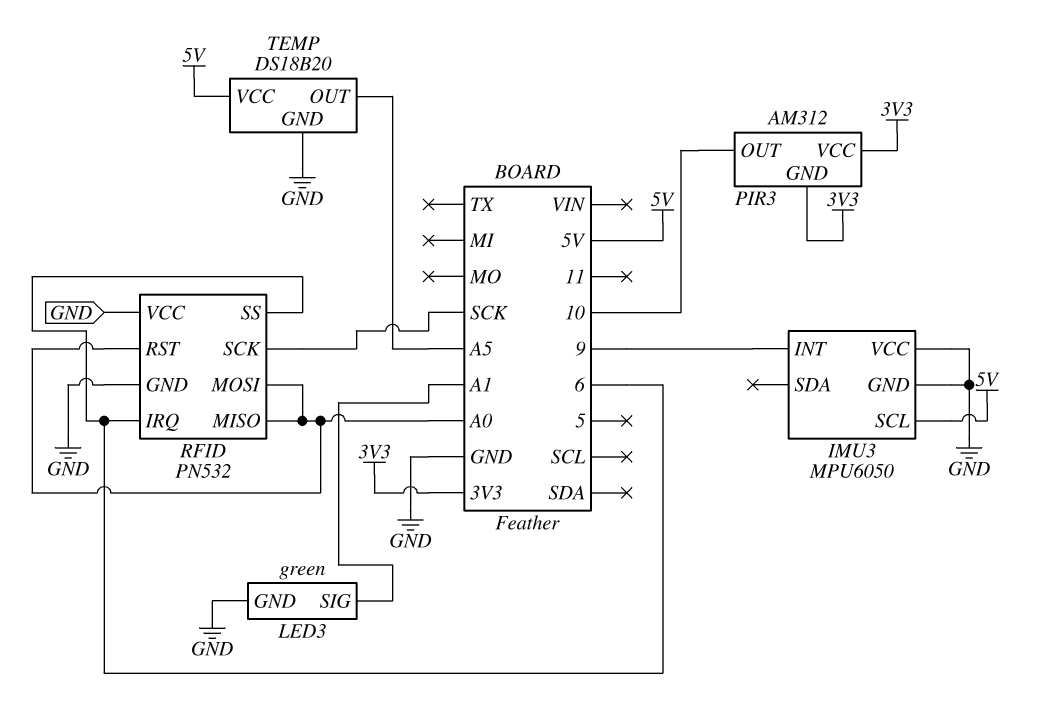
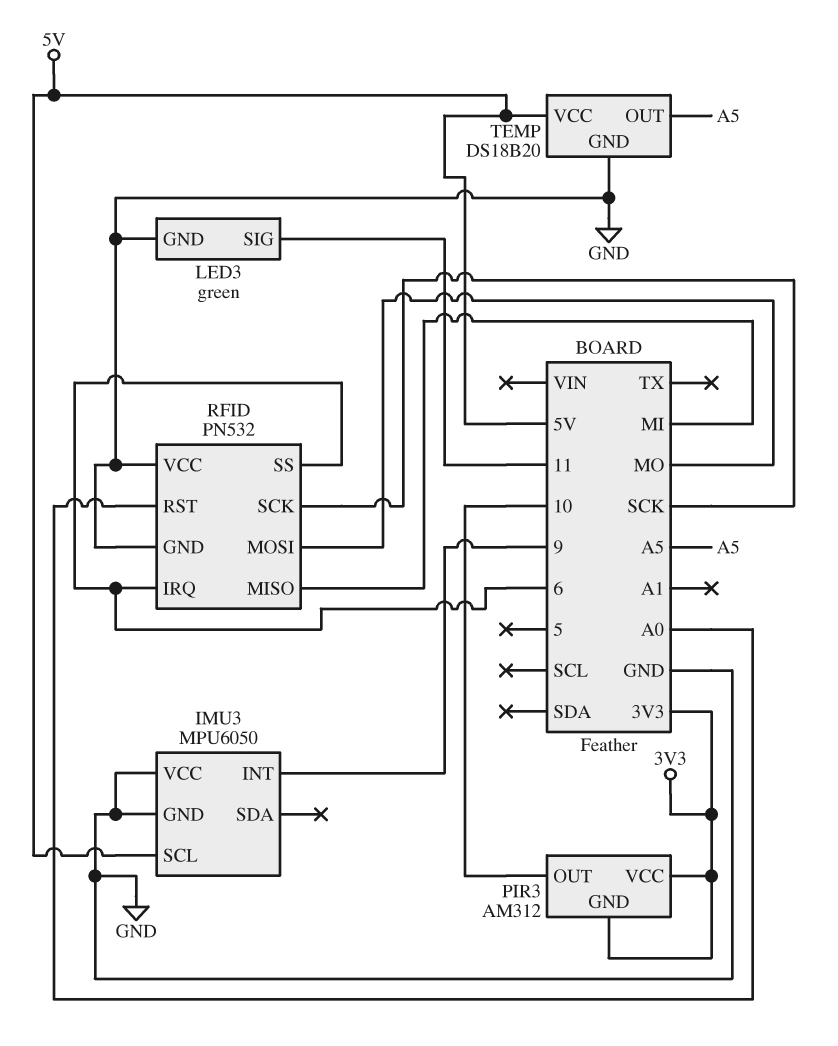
LED3 pin SIG: A1 -> 11
RFID pin MISO: A0 -> MI
RFID pin MOSI: A0 -> MO

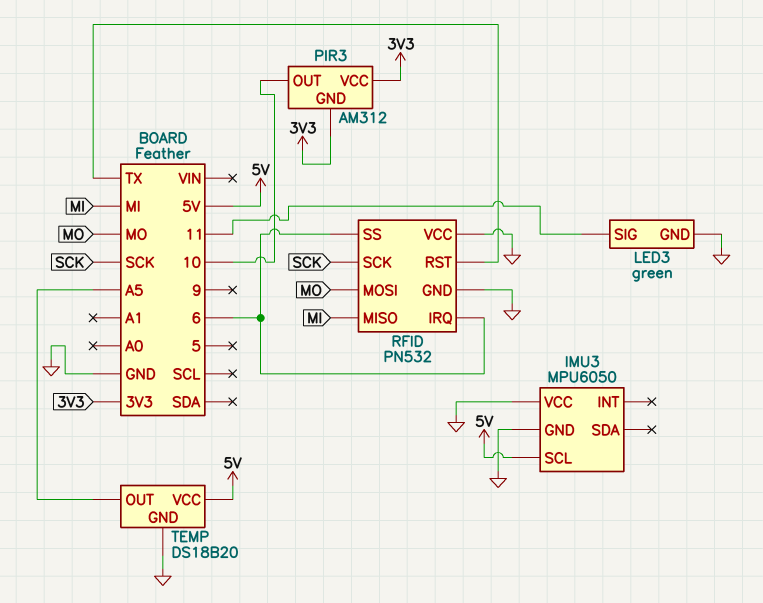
IMU3 pin INT: 9 -> none
RFID pin RST: A0 -> TX

